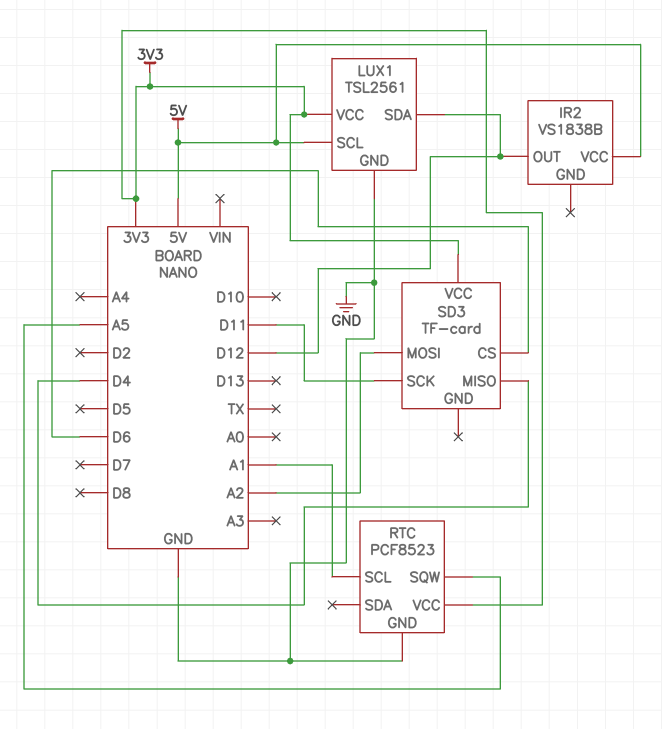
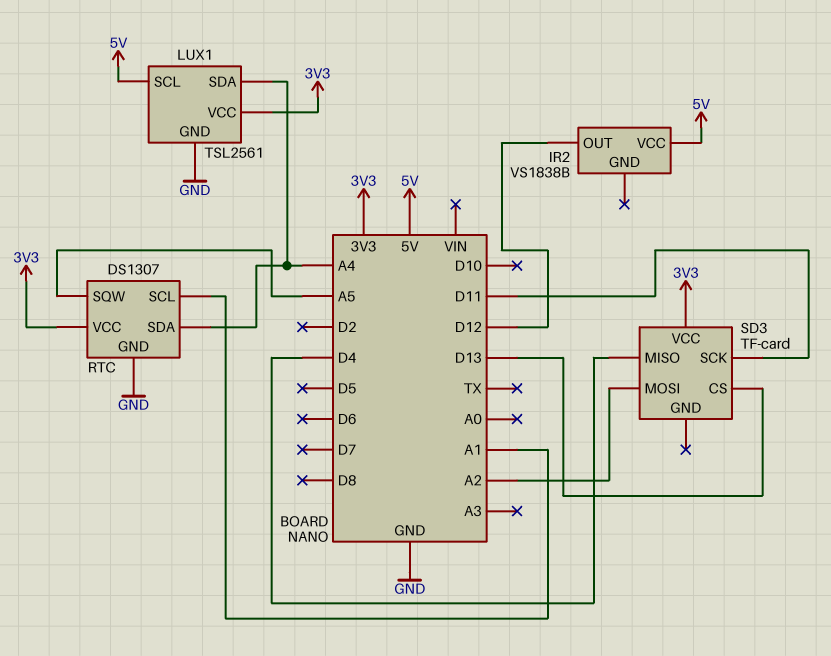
LUX1 pin SDA: D12 -> A4
RTC: PCF8523 -> DS1307
RTC pin SDA: none -> A4
SD3 pin CS: D6 -> D13

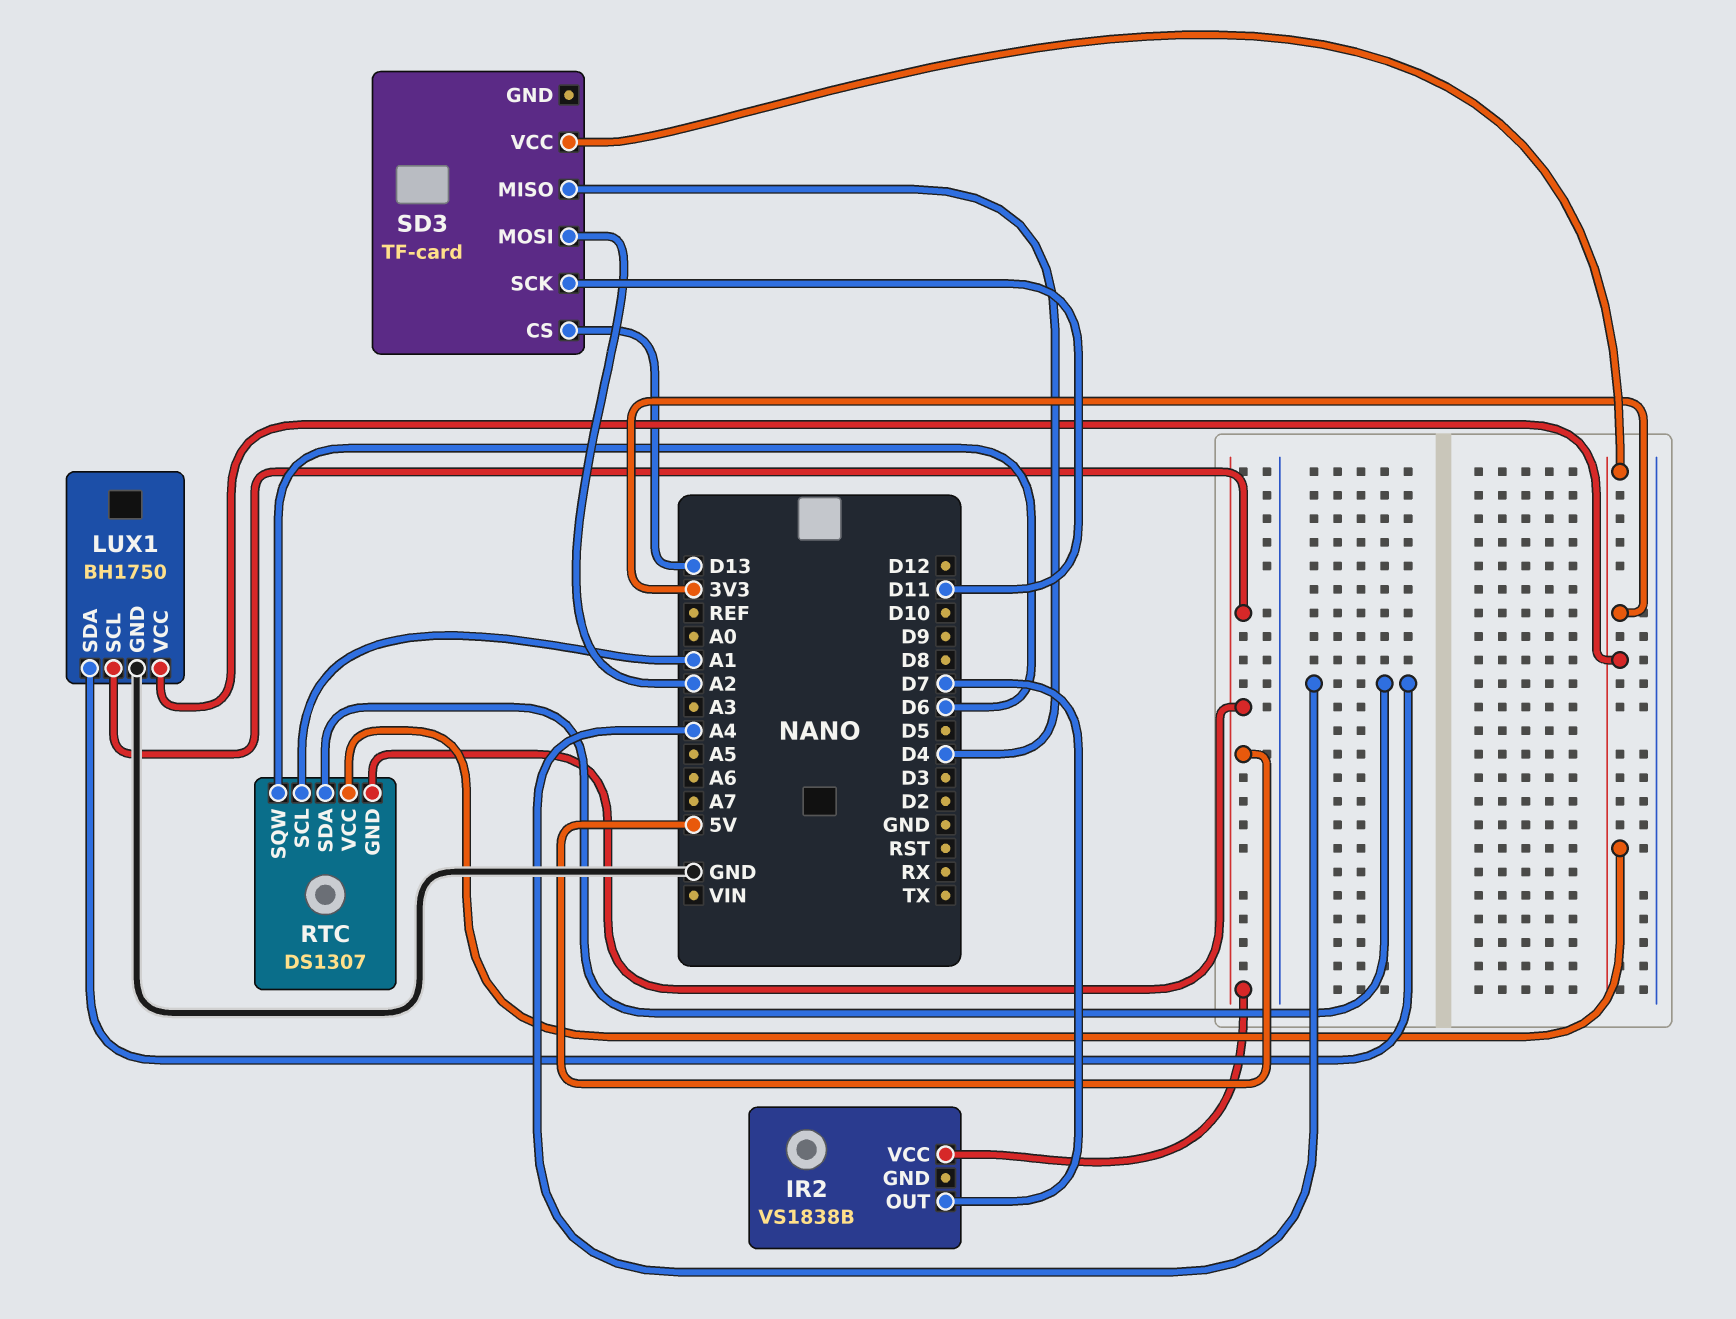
IR2 pin OUT: D12 -> D7
LUX1: TSL2561 -> BH1750
RTC pin GND: GND -> 5V
RTC pin SQW: A5 -> D6

